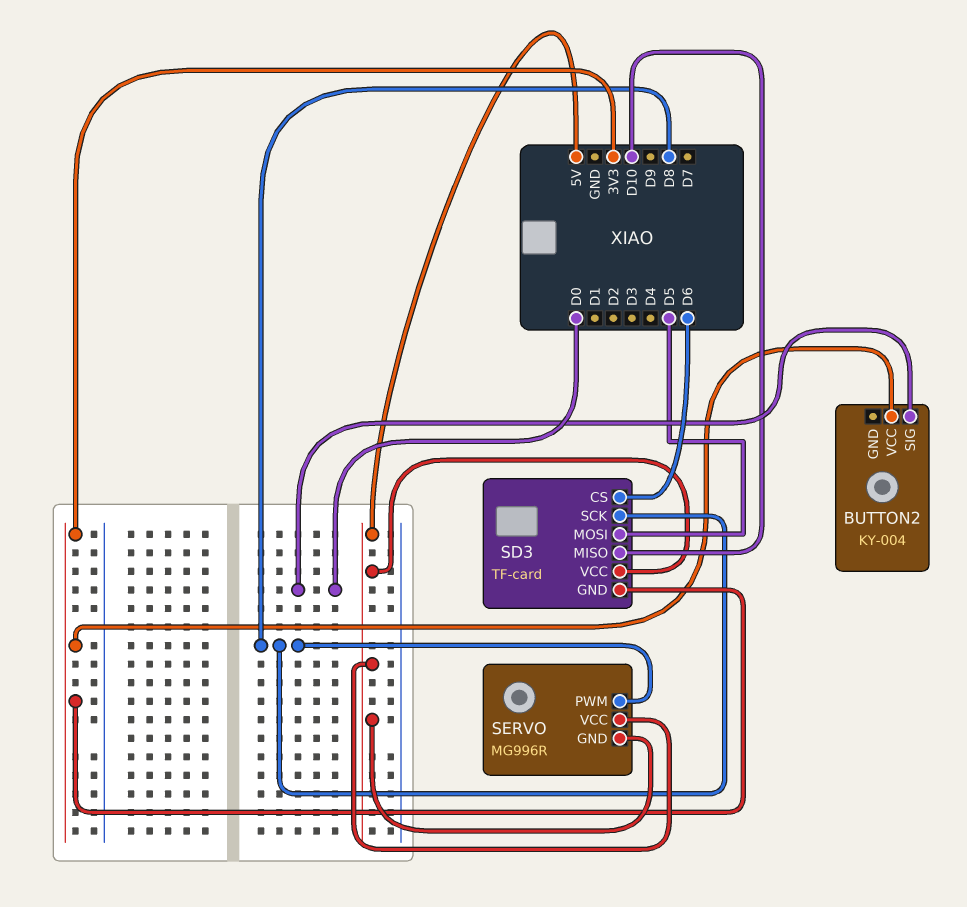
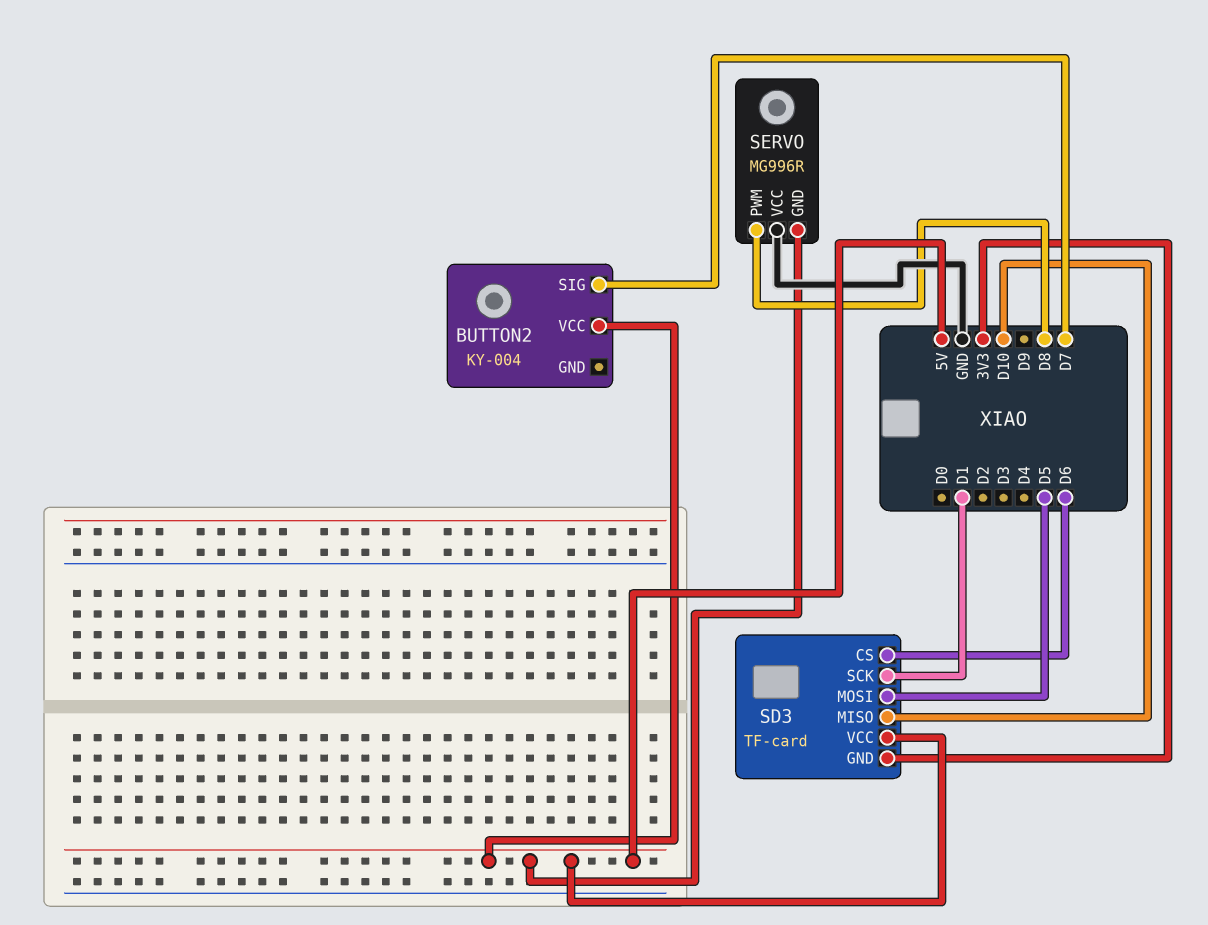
BUTTON2 pin SIG: D0 -> D7
BUTTON2 pin VCC: 3V3 -> 5V
SD3 pin SCK: D8 -> D1
SERVO pin VCC: 5V -> GND

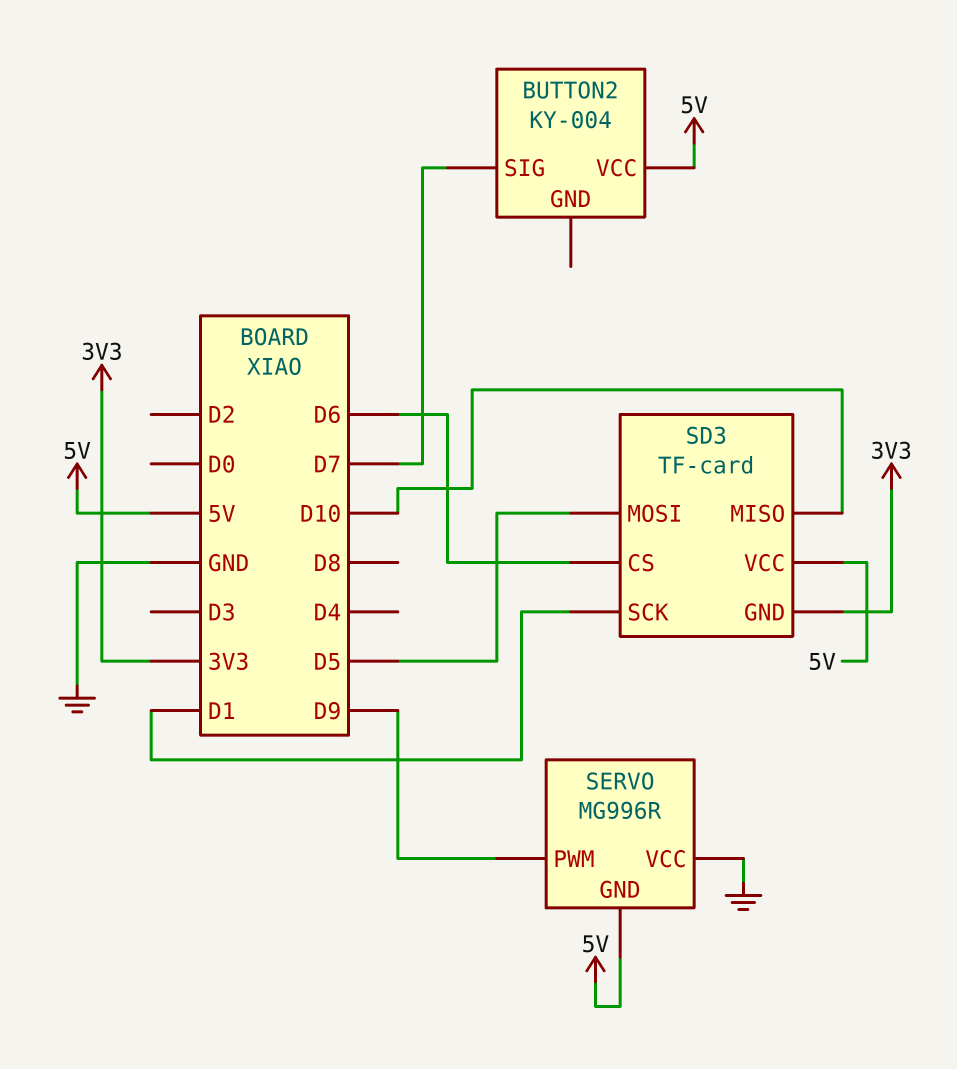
SERVO pin PWM: D8 -> D9

